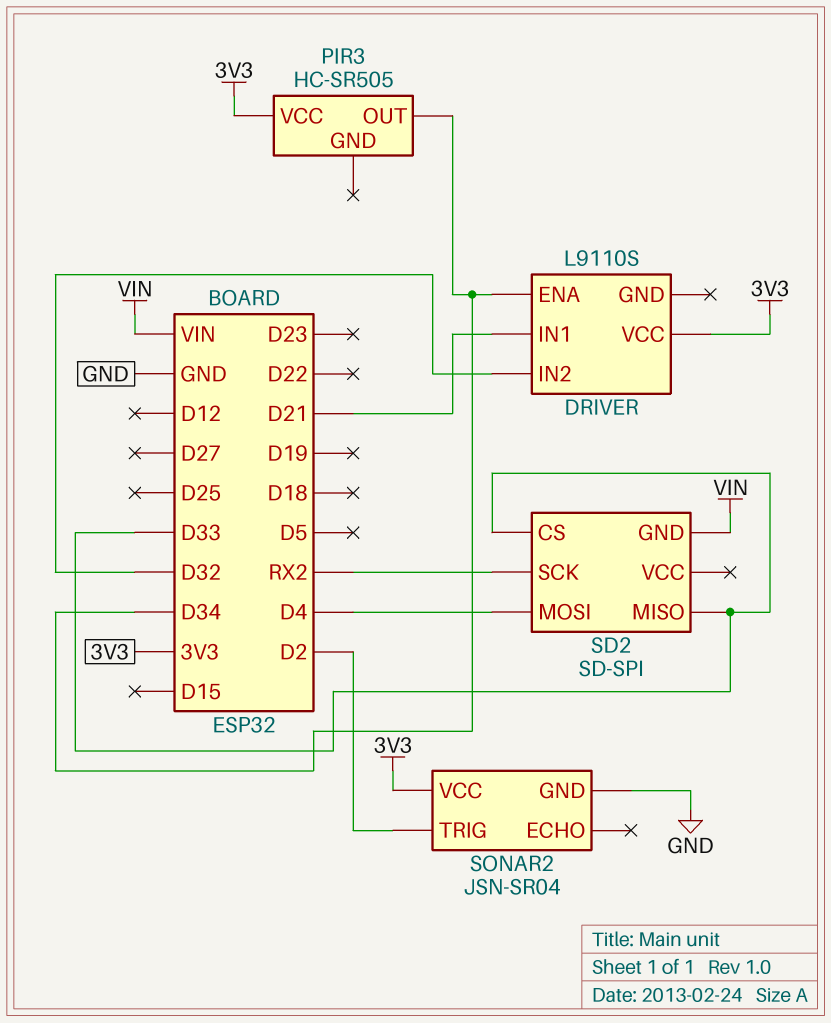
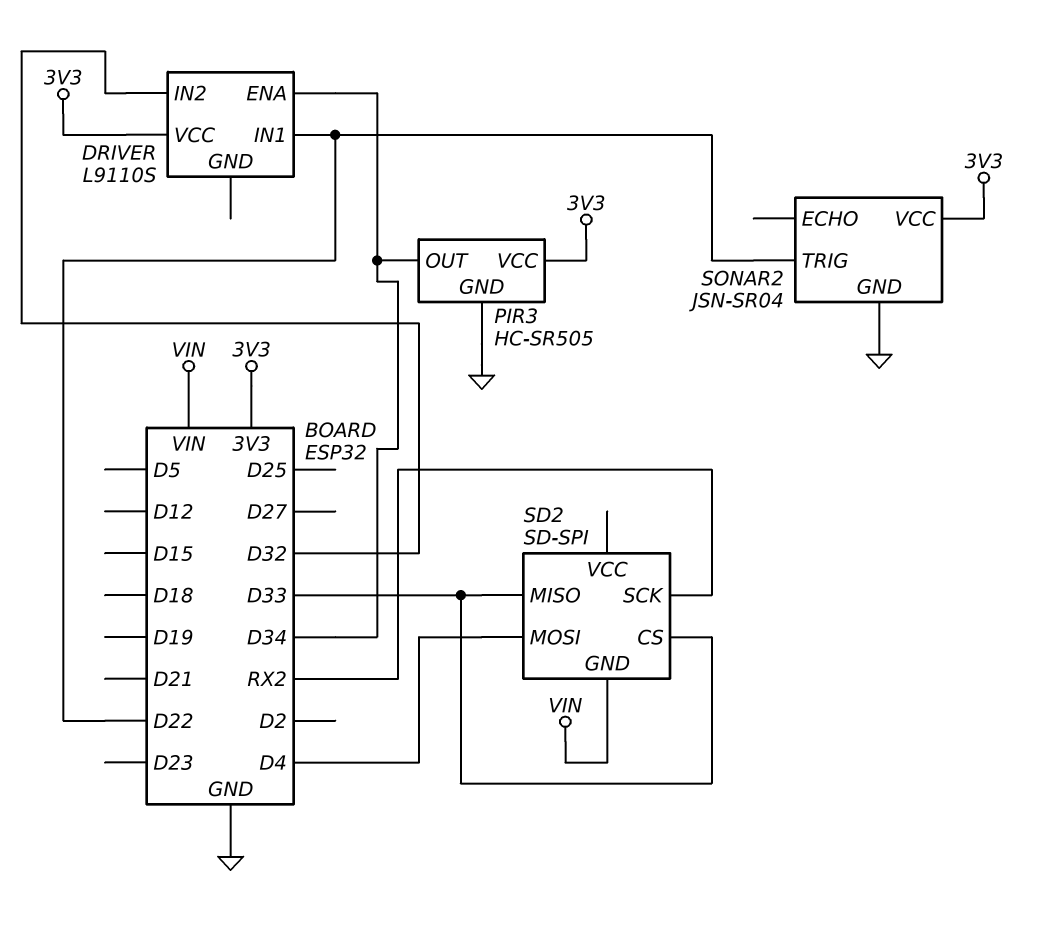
DRIVER pin IN1: D21 -> D22
PIR3 pin GND: none -> GND
SONAR2 pin TRIG: D2 -> D22

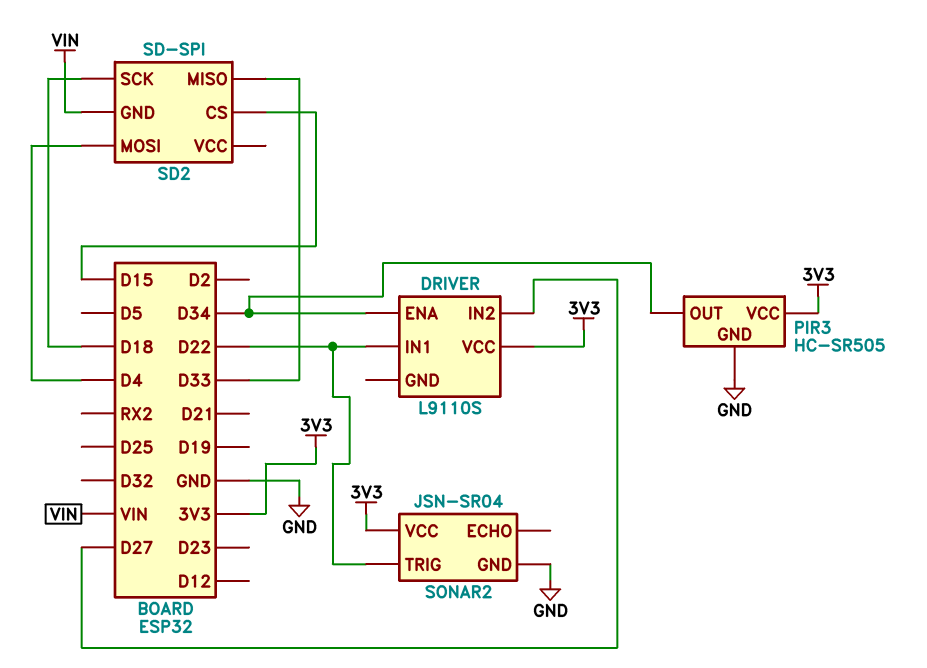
DRIVER pin IN2: D32 -> D27
SD2 pin CS: D33 -> D15
SD2 pin SCK: RX2 -> D18

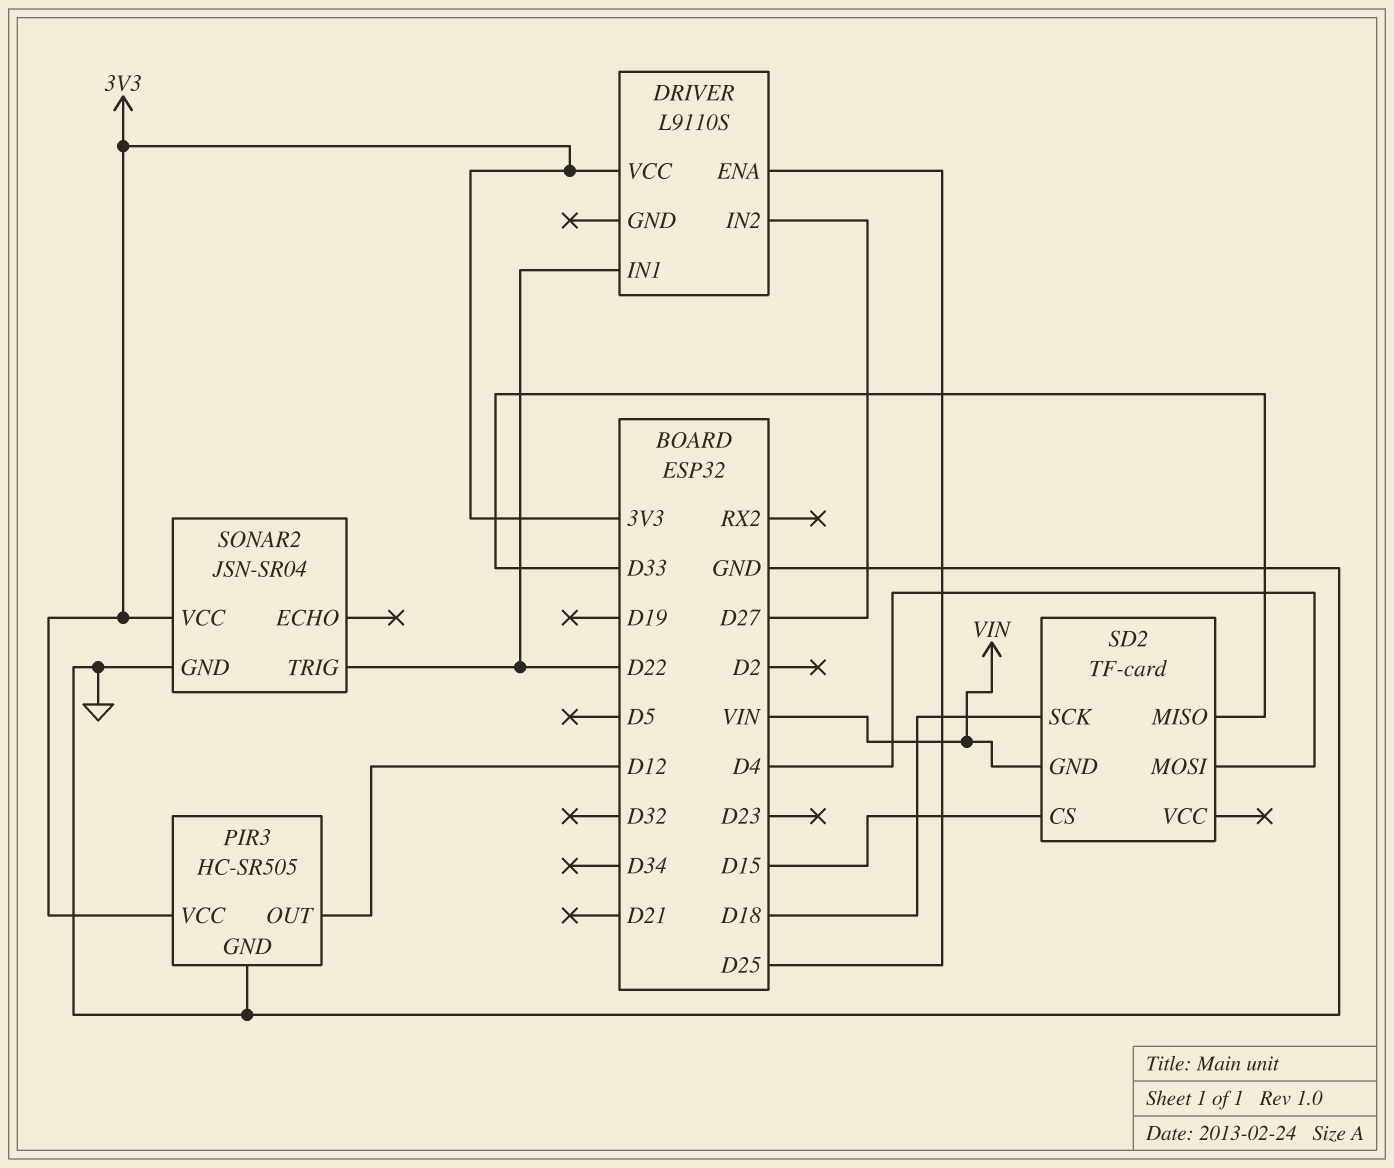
DRIVER pin ENA: D34 -> D25
PIR3 pin OUT: D34 -> D12
SD2: SD-SPI -> TF-card

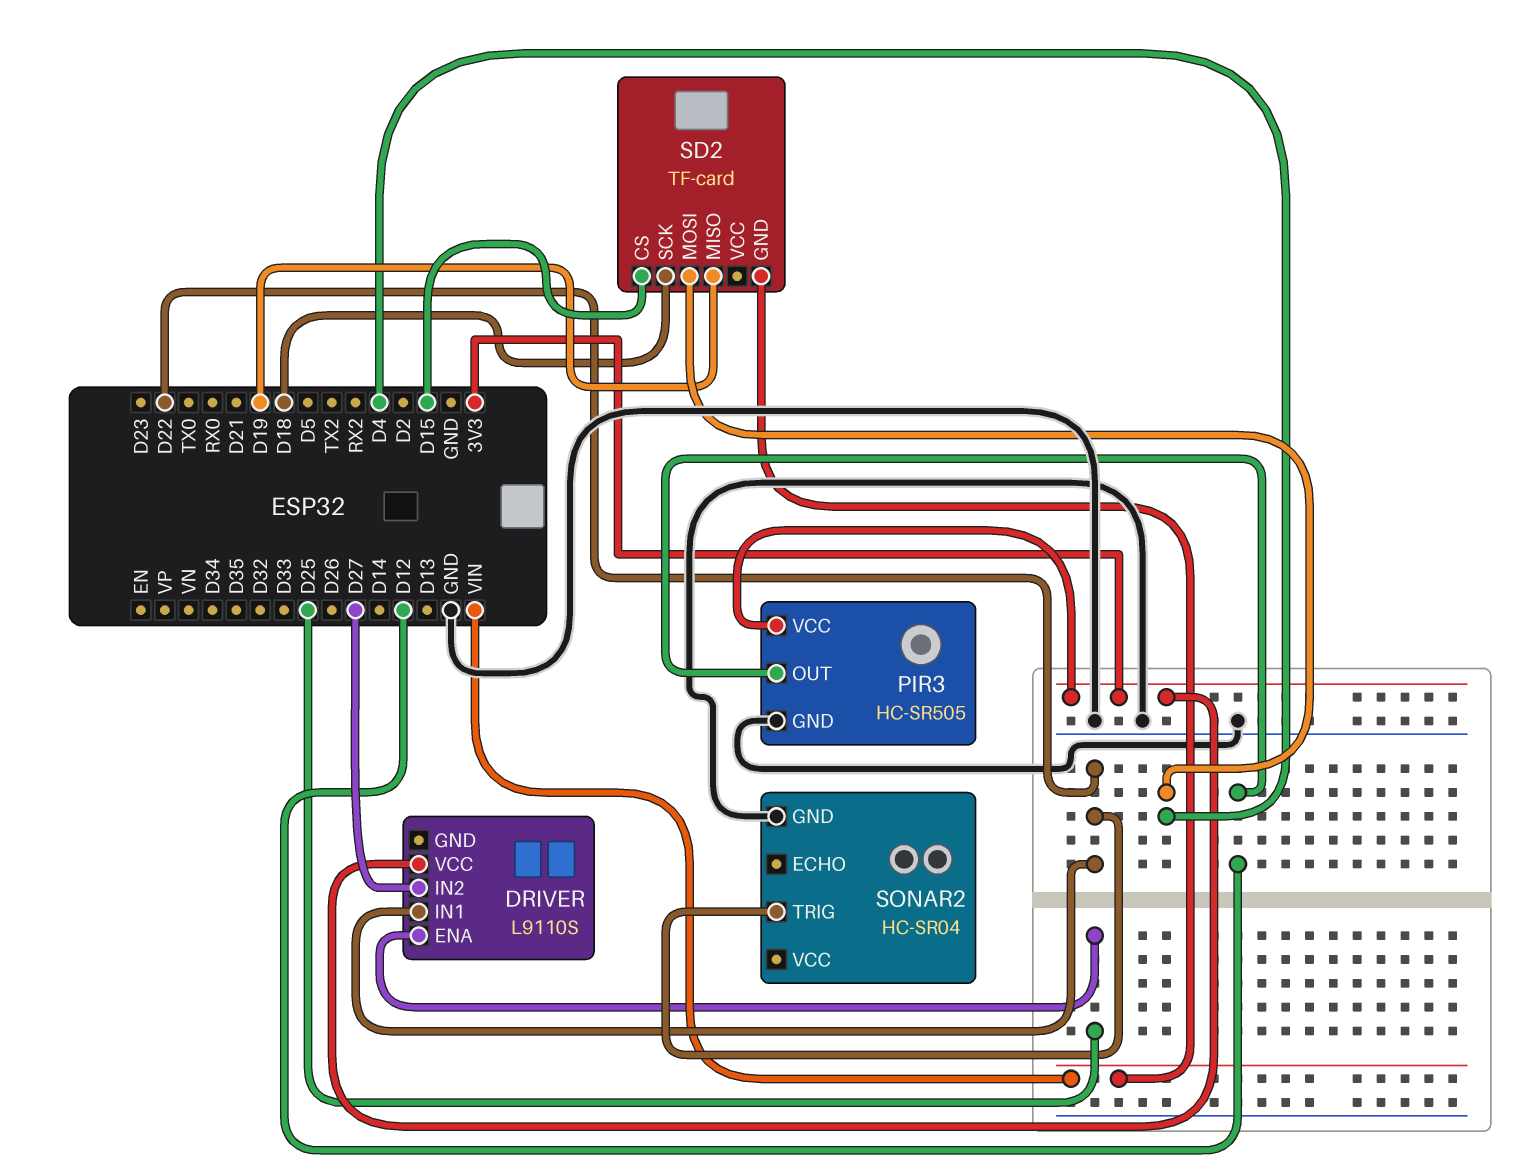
SD2 pin MISO: D33 -> D19
SONAR2: JSN-SR04 -> HC-SR04
SONAR2 pin VCC: 3V3 -> none

